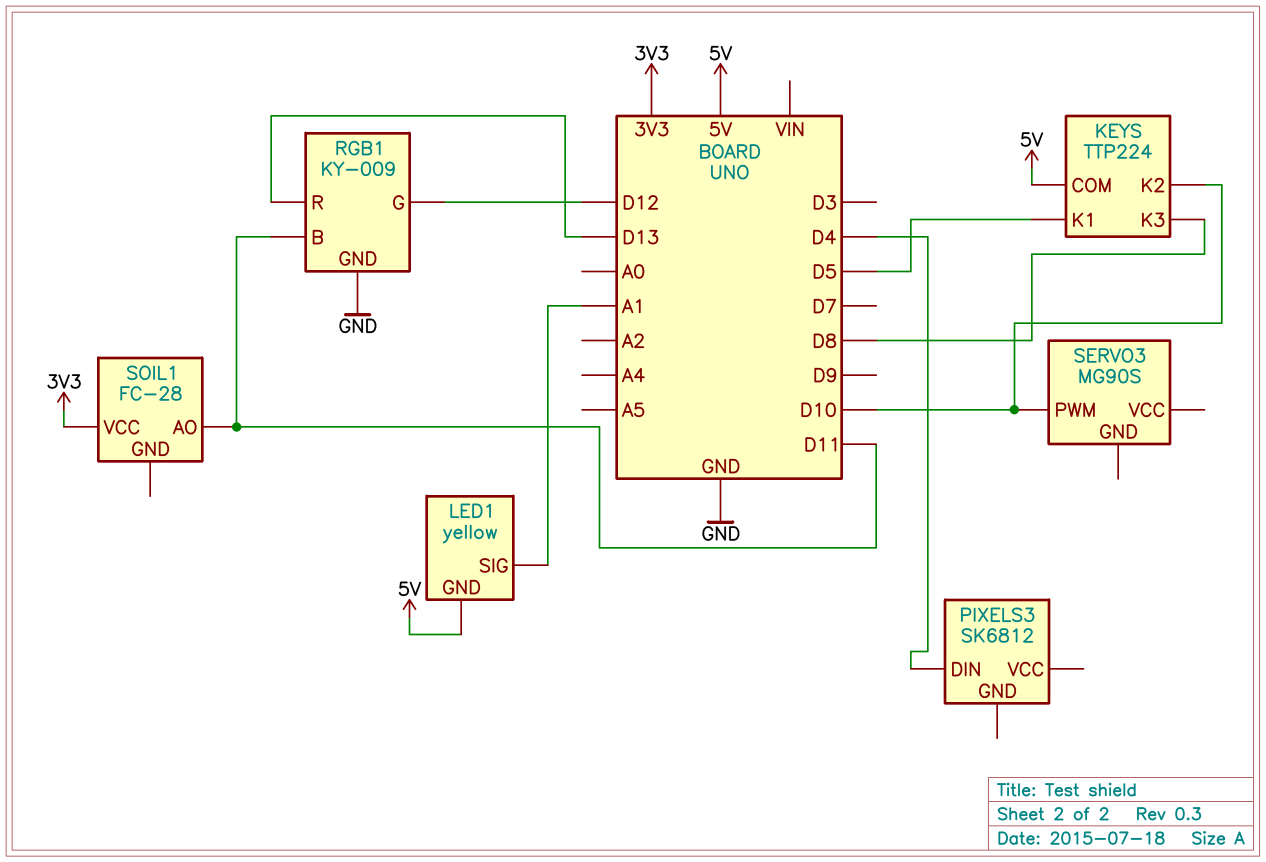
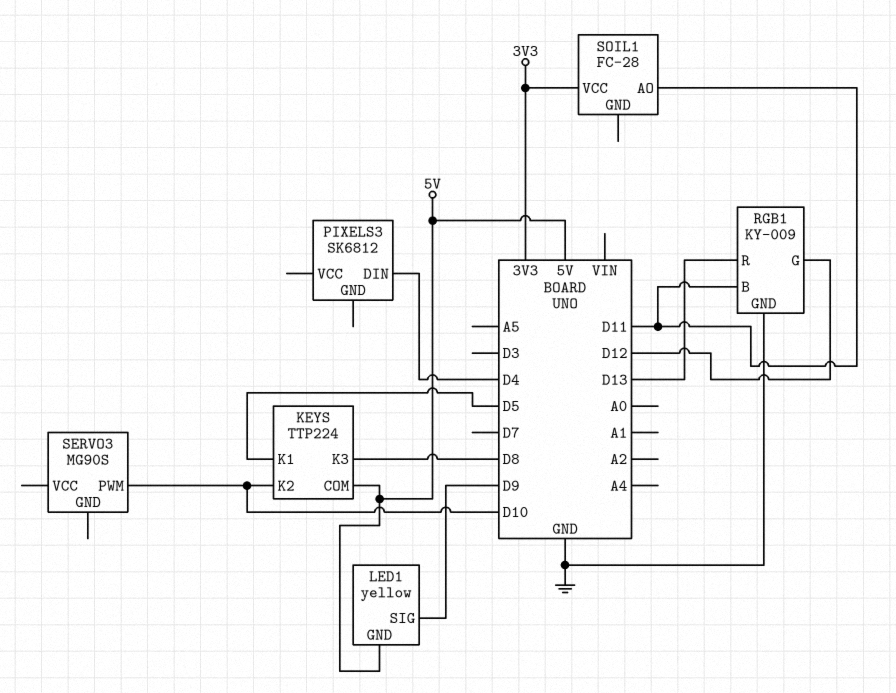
LED1 pin SIG: A1 -> D9

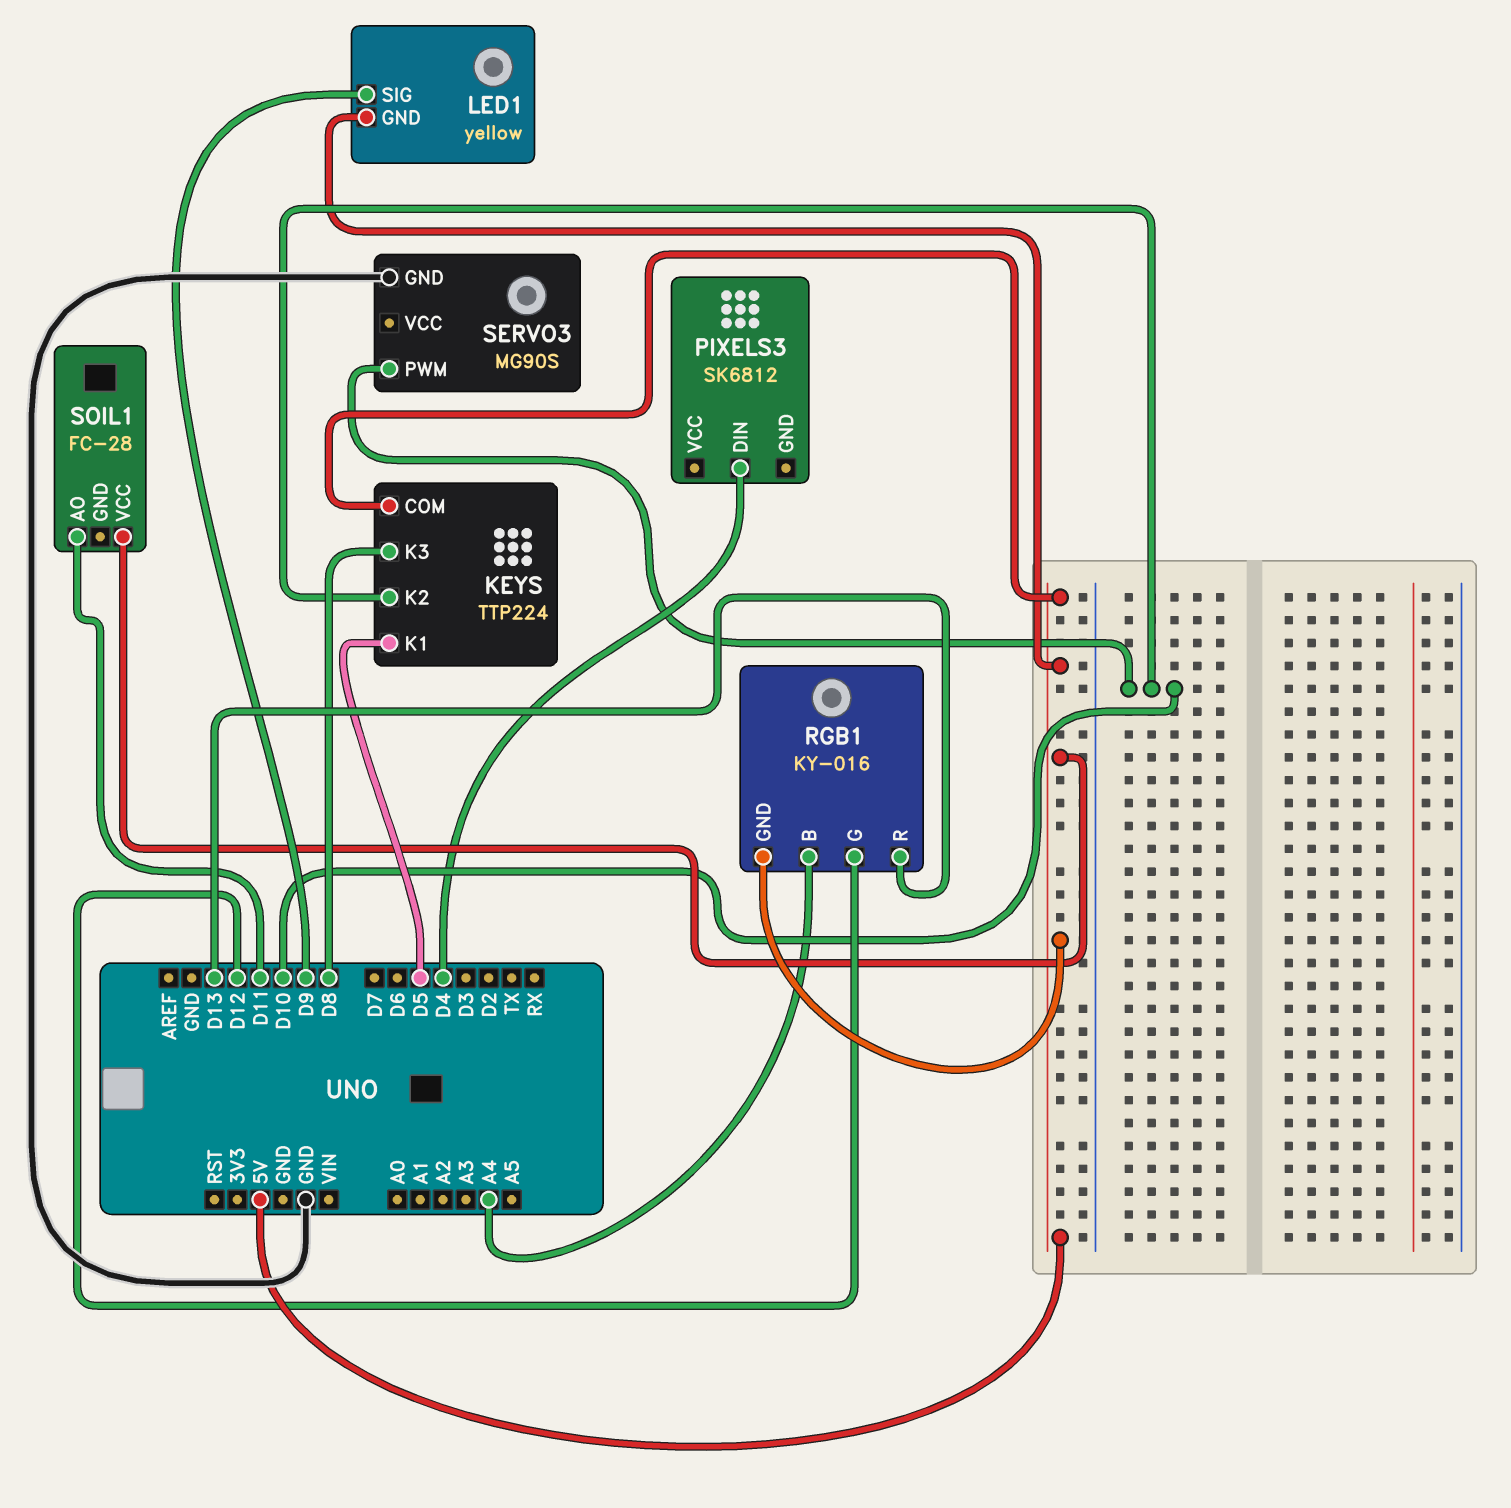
RGB1: KY-009 -> KY-016
RGB1 pin B: D11 -> A4
RGB1 pin GND: GND -> 5V
SERVO3 pin GND: none -> GND
SOIL1 pin VCC: 3V3 -> 5V

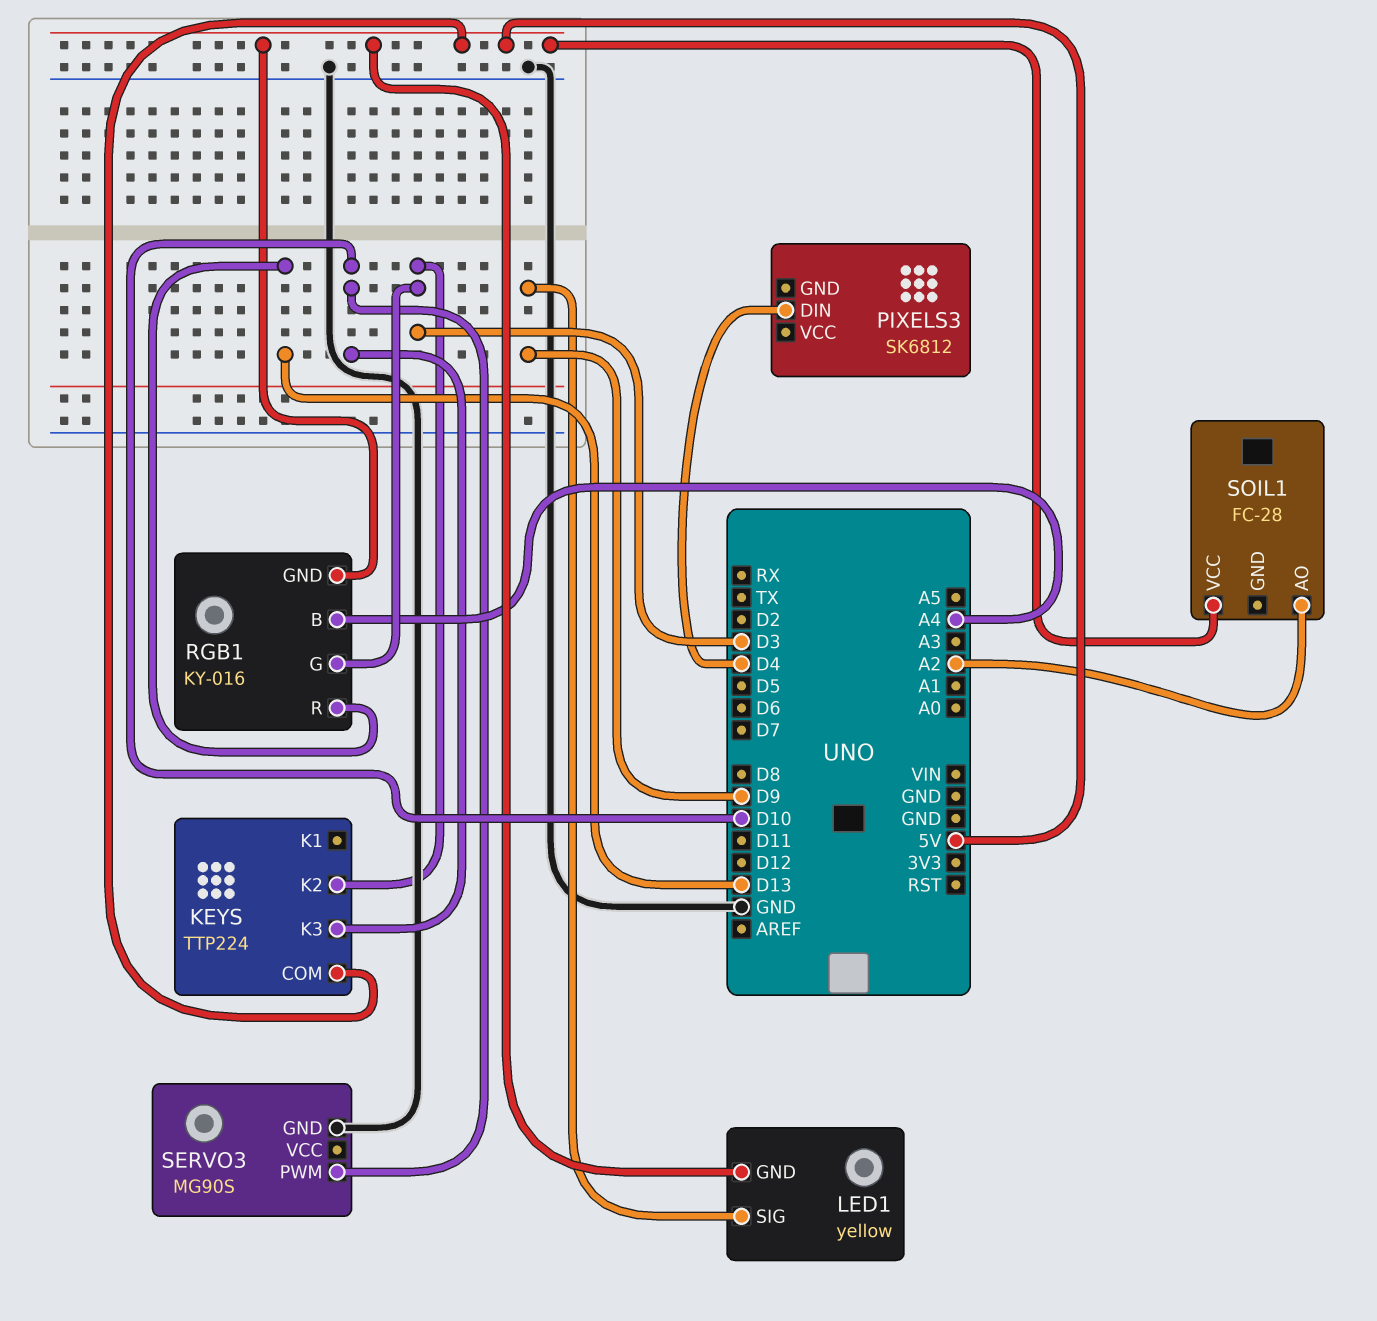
KEYS pin K1: D5 -> none
KEYS pin K2: D10 -> D3
KEYS pin K3: D8 -> D10
RGB1 pin G: D12 -> D3
SOIL1 pin AO: D11 -> A2

